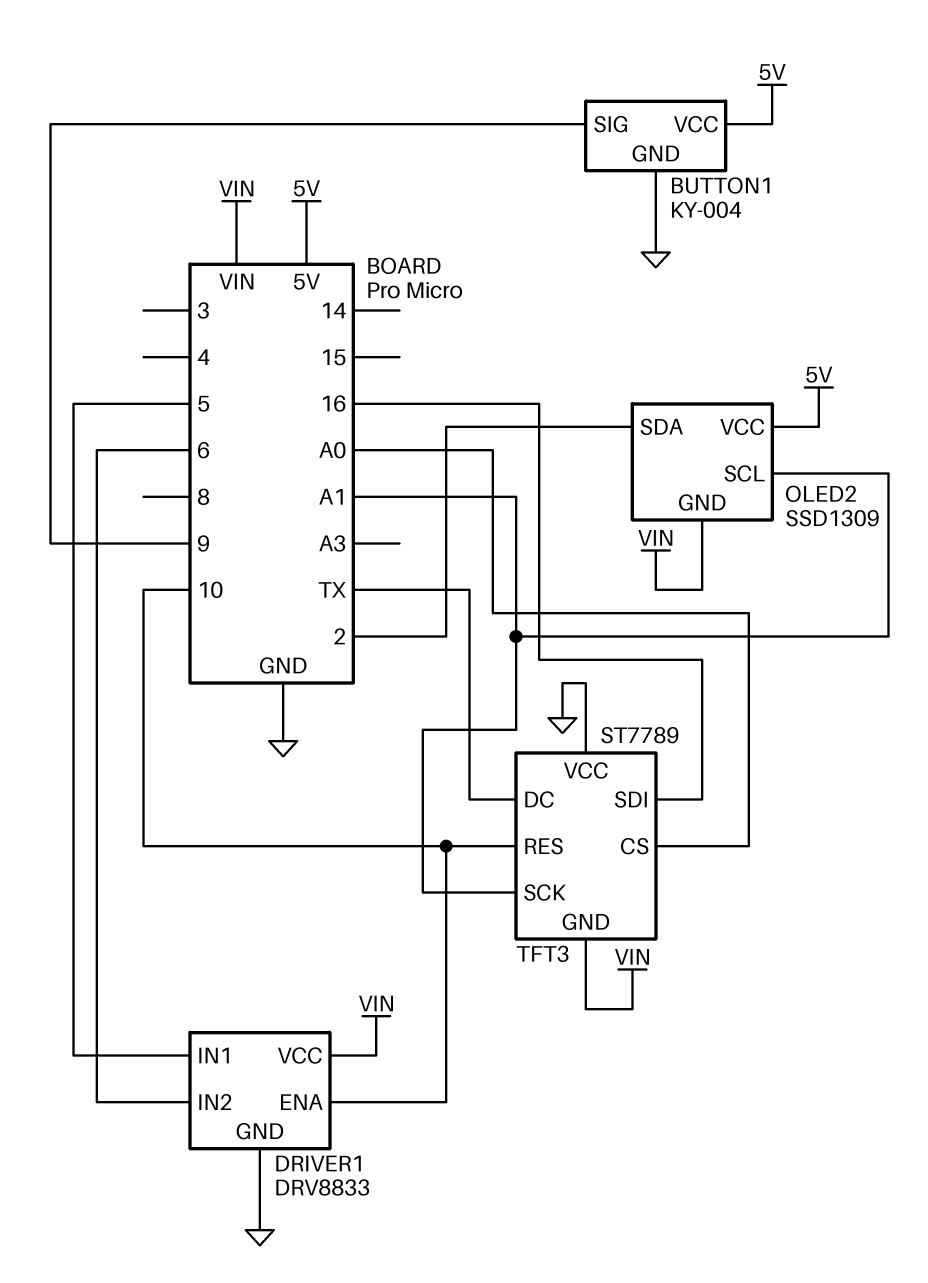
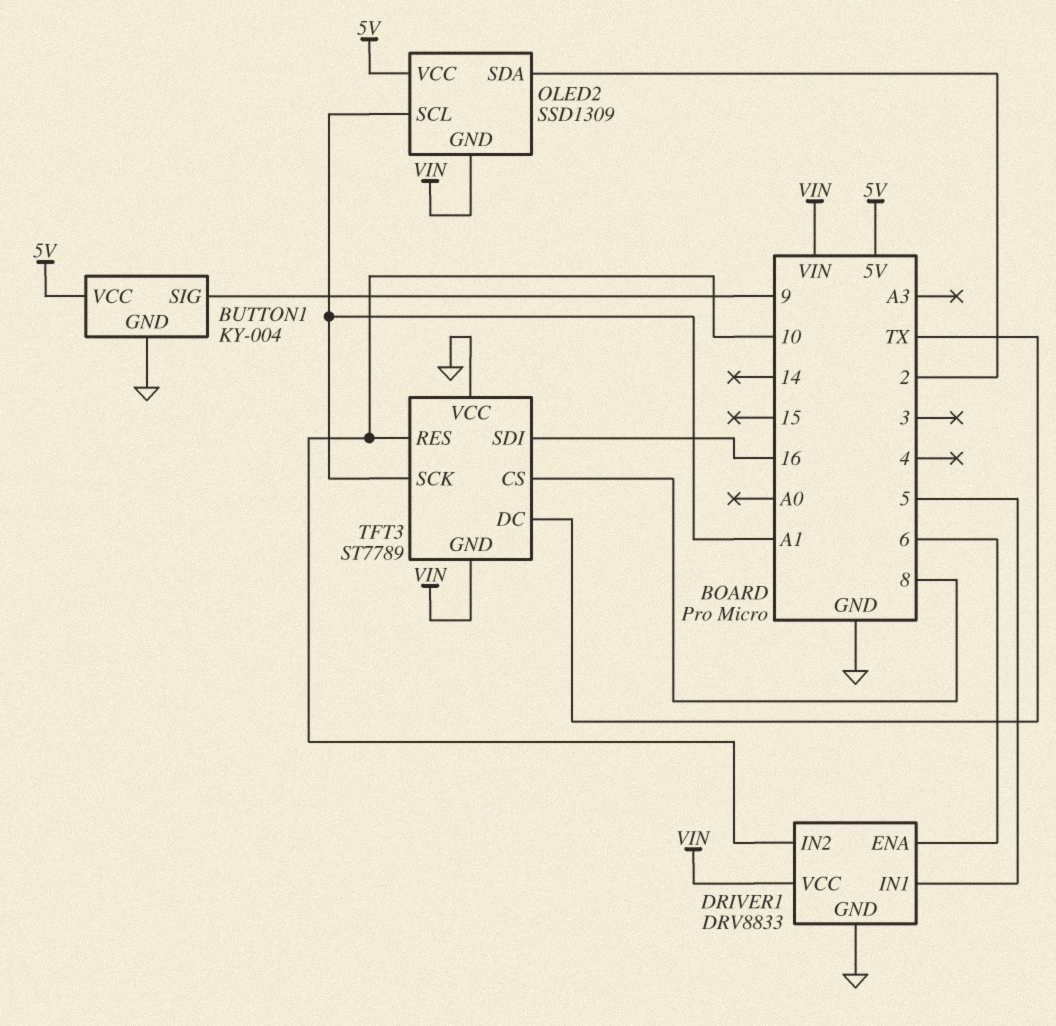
DRIVER1 pin ENA: 10 -> 6
DRIVER1 pin IN2: 6 -> 10
TFT3 pin CS: A0 -> 8

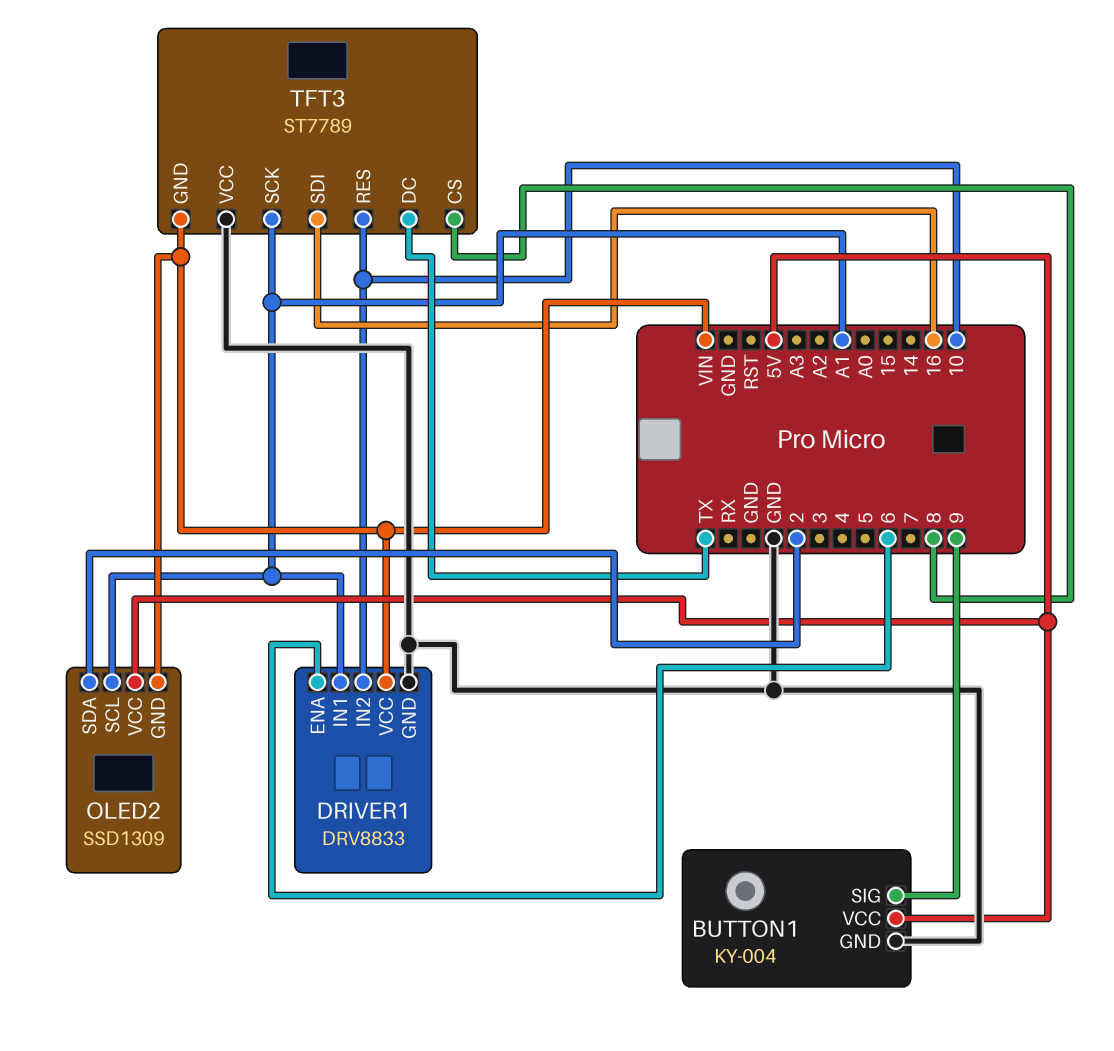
DRIVER1 pin IN1: 5 -> A1

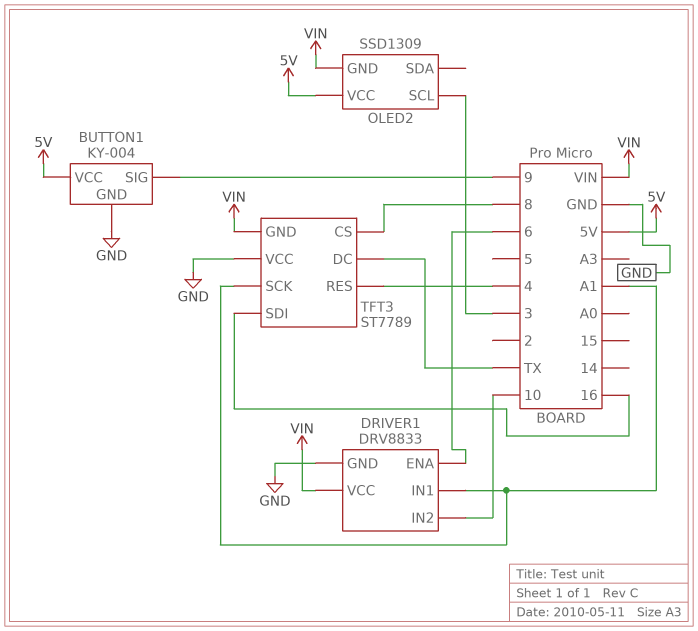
OLED2 pin SCL: A1 -> 3
OLED2 pin SDA: 2 -> none
TFT3 pin RES: 10 -> 4

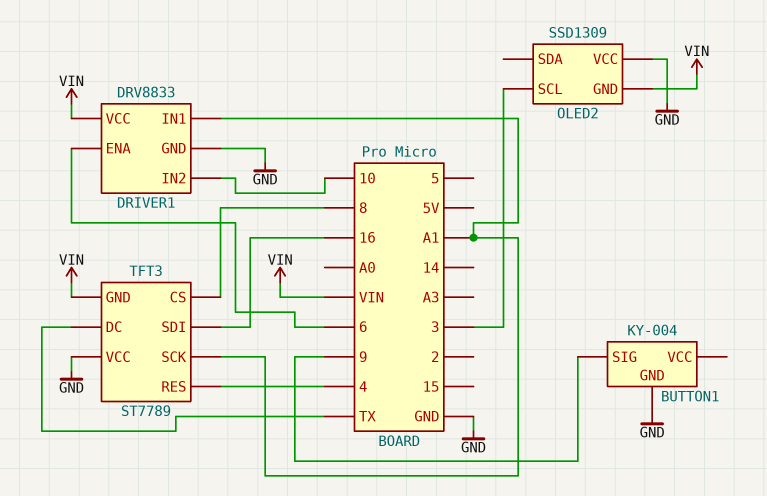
BUTTON1 pin VCC: 5V -> none
OLED2 pin VCC: 5V -> GND

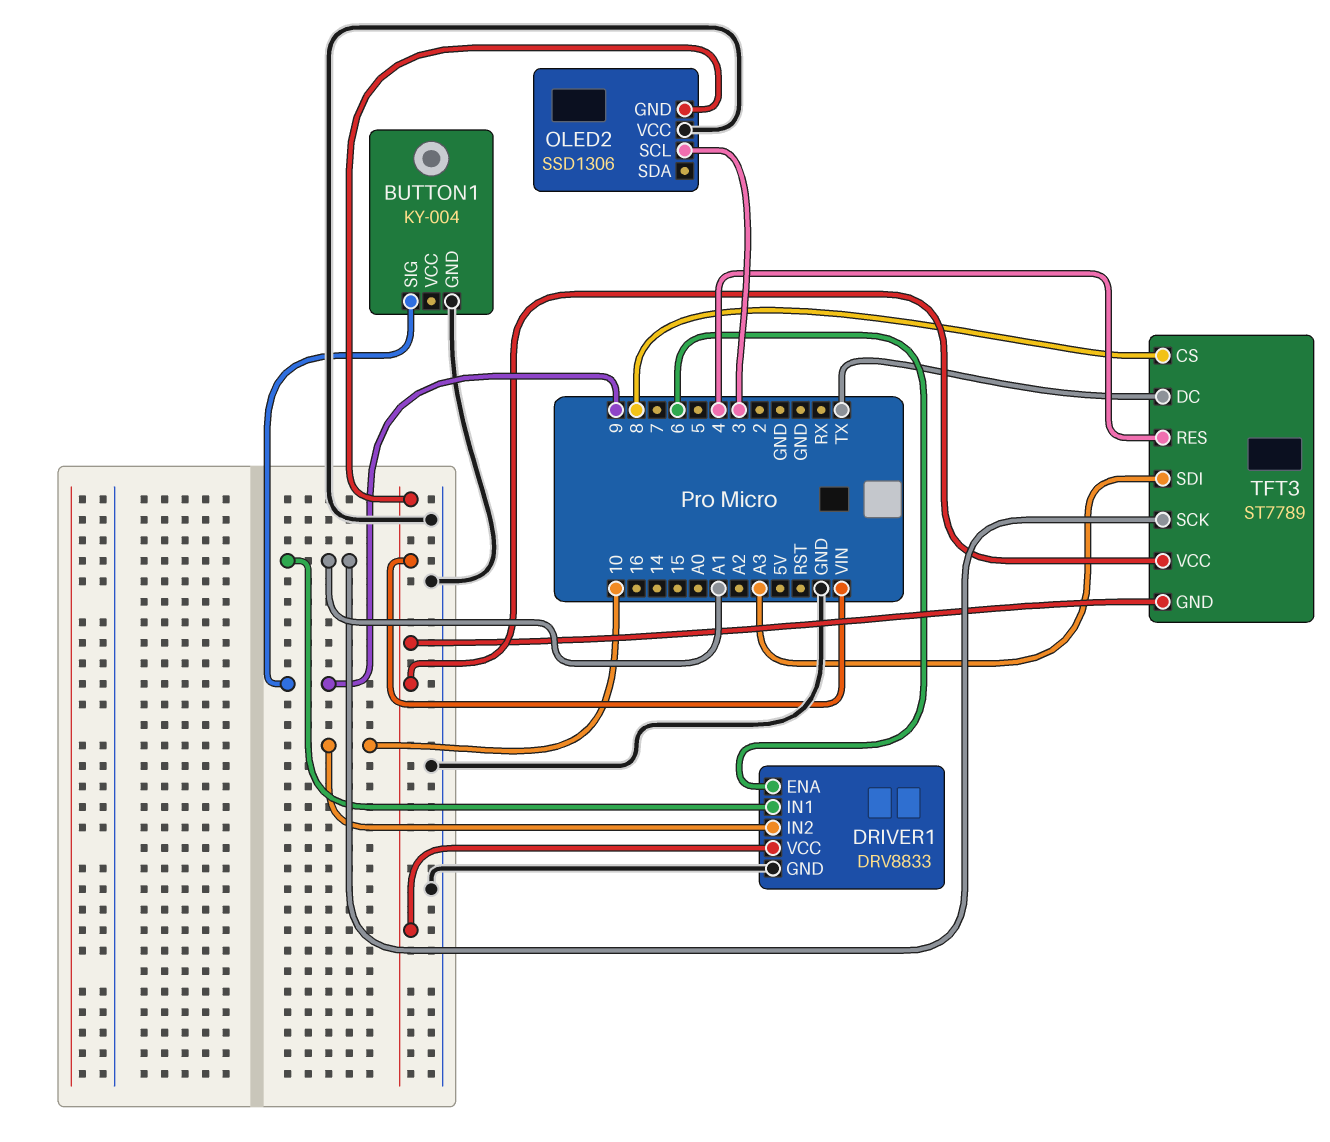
OLED2: SSD1309 -> SSD1306
TFT3 pin SDI: 16 -> A3
TFT3 pin VCC: GND -> VIN

